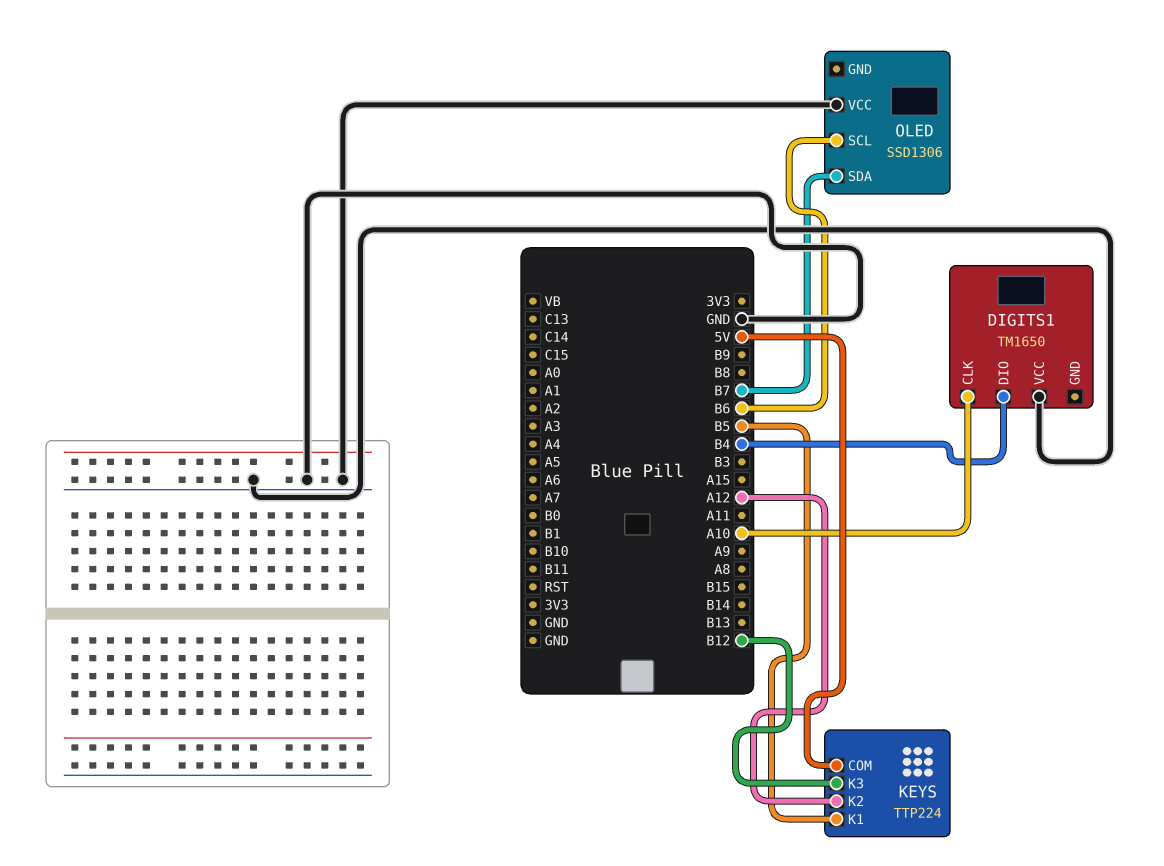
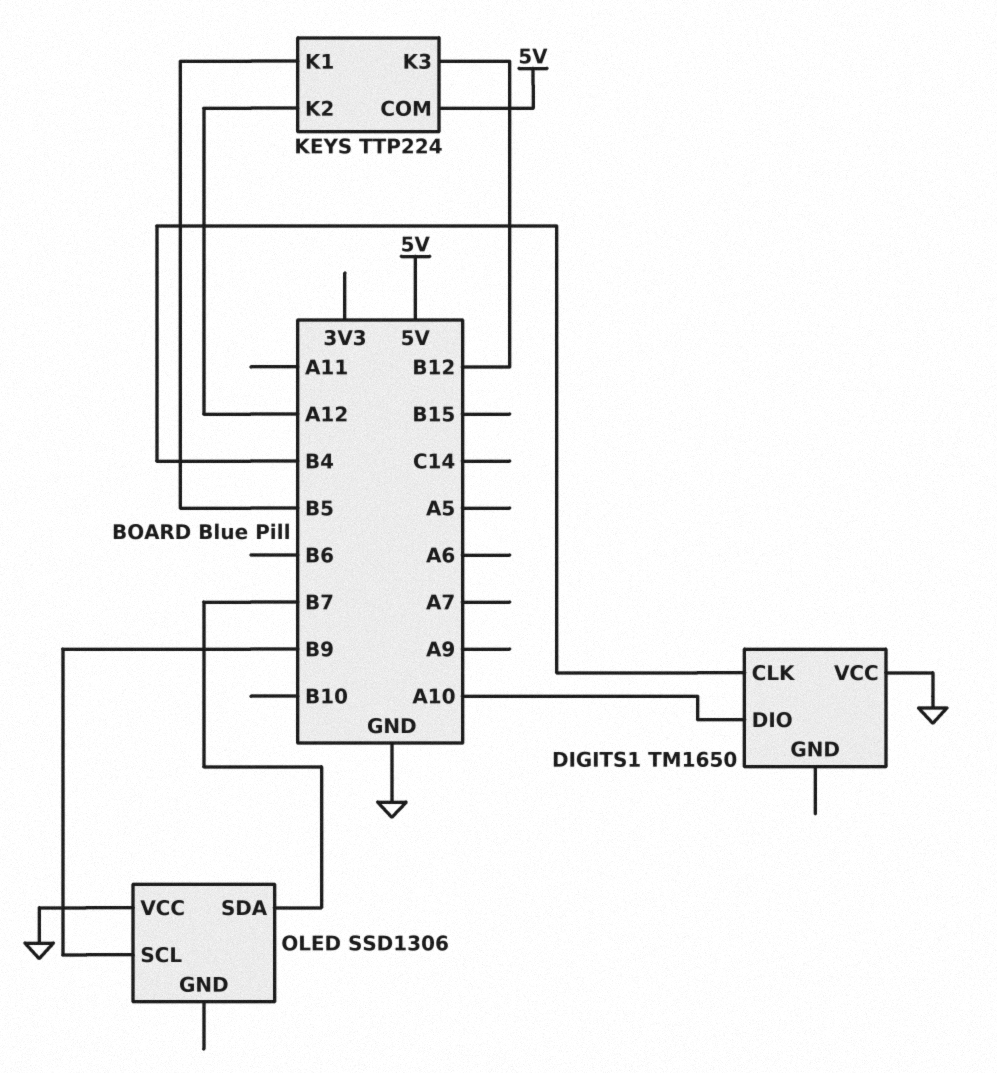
DIGITS1 pin CLK: A10 -> B4
DIGITS1 pin DIO: B4 -> A10
OLED pin SCL: B6 -> B9

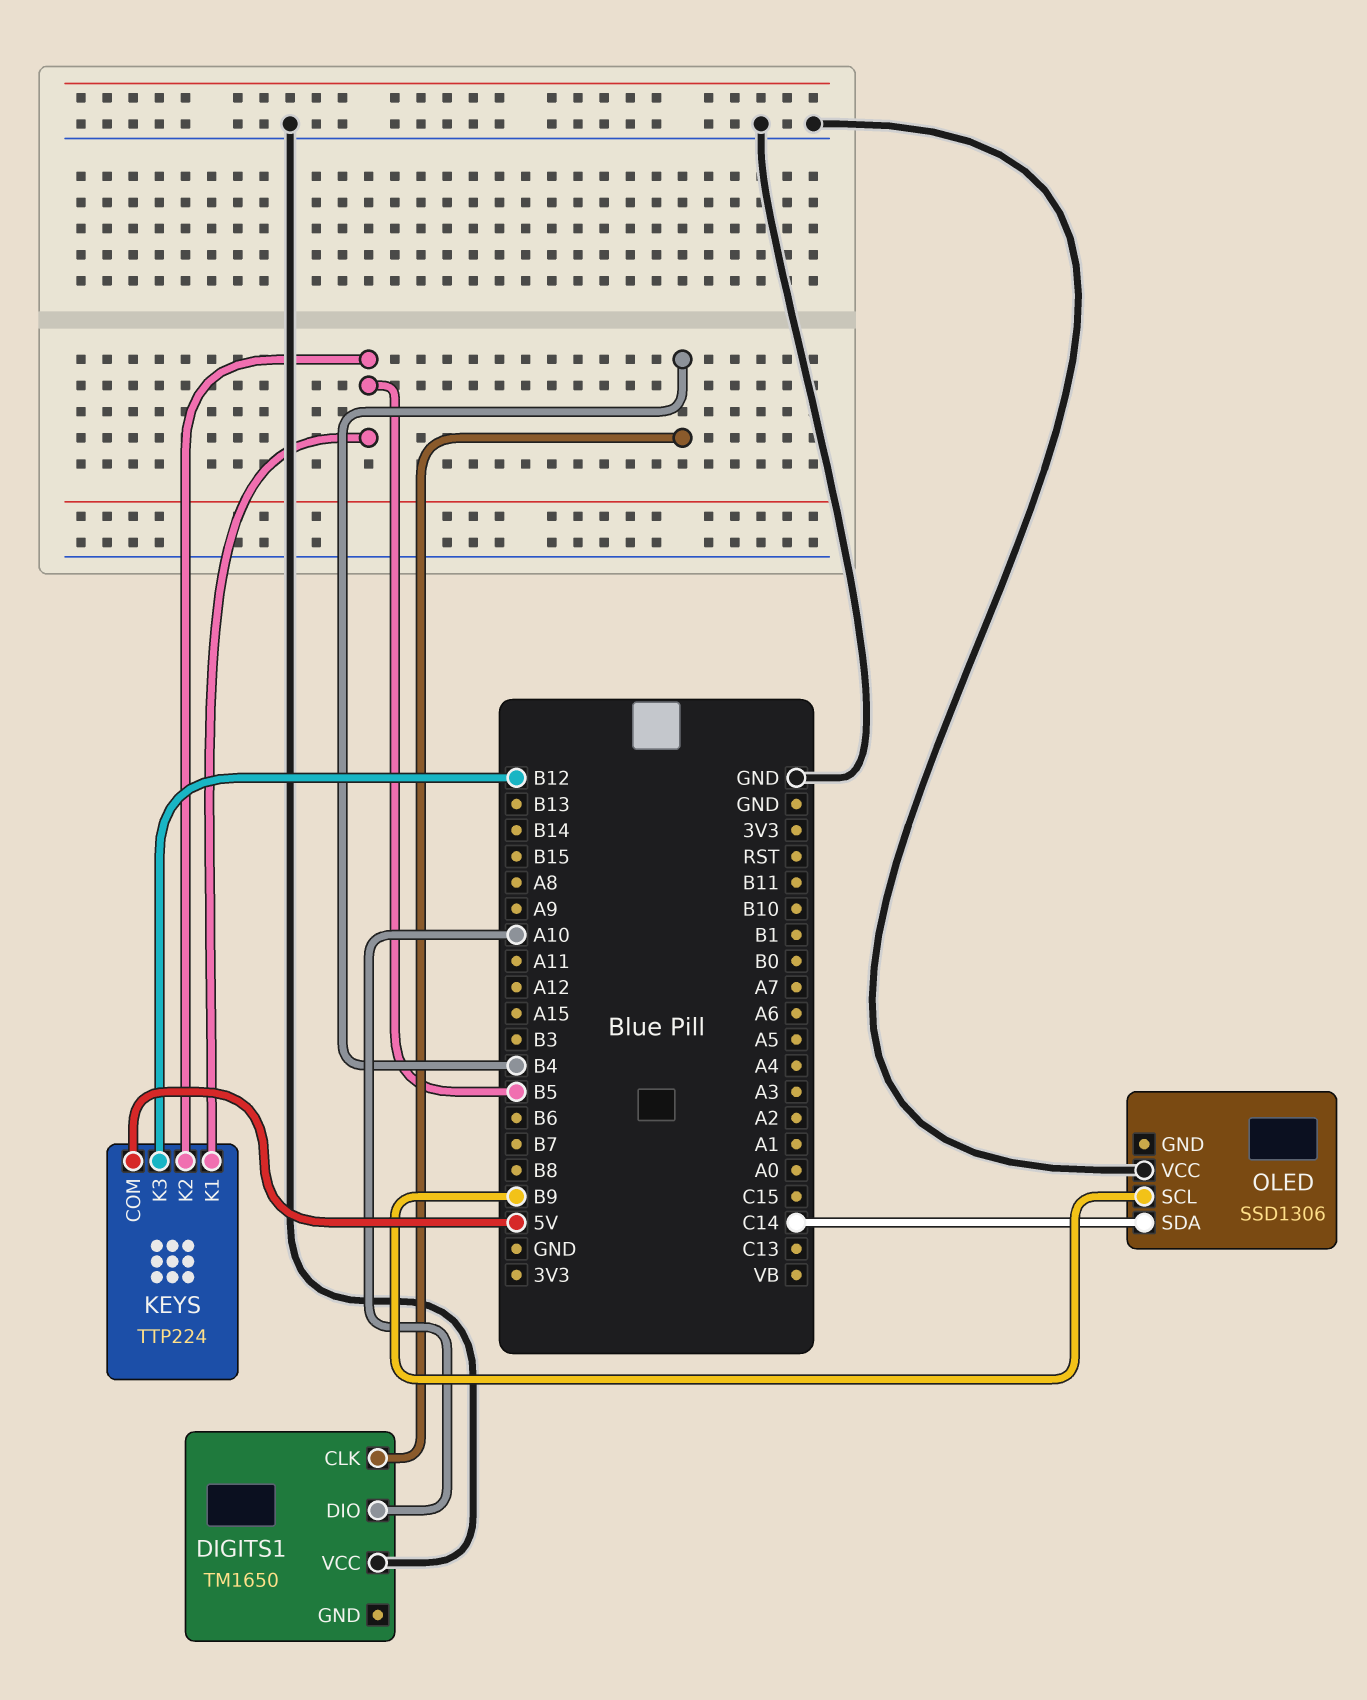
KEYS pin K2: A12 -> B5
OLED pin SDA: B7 -> C14

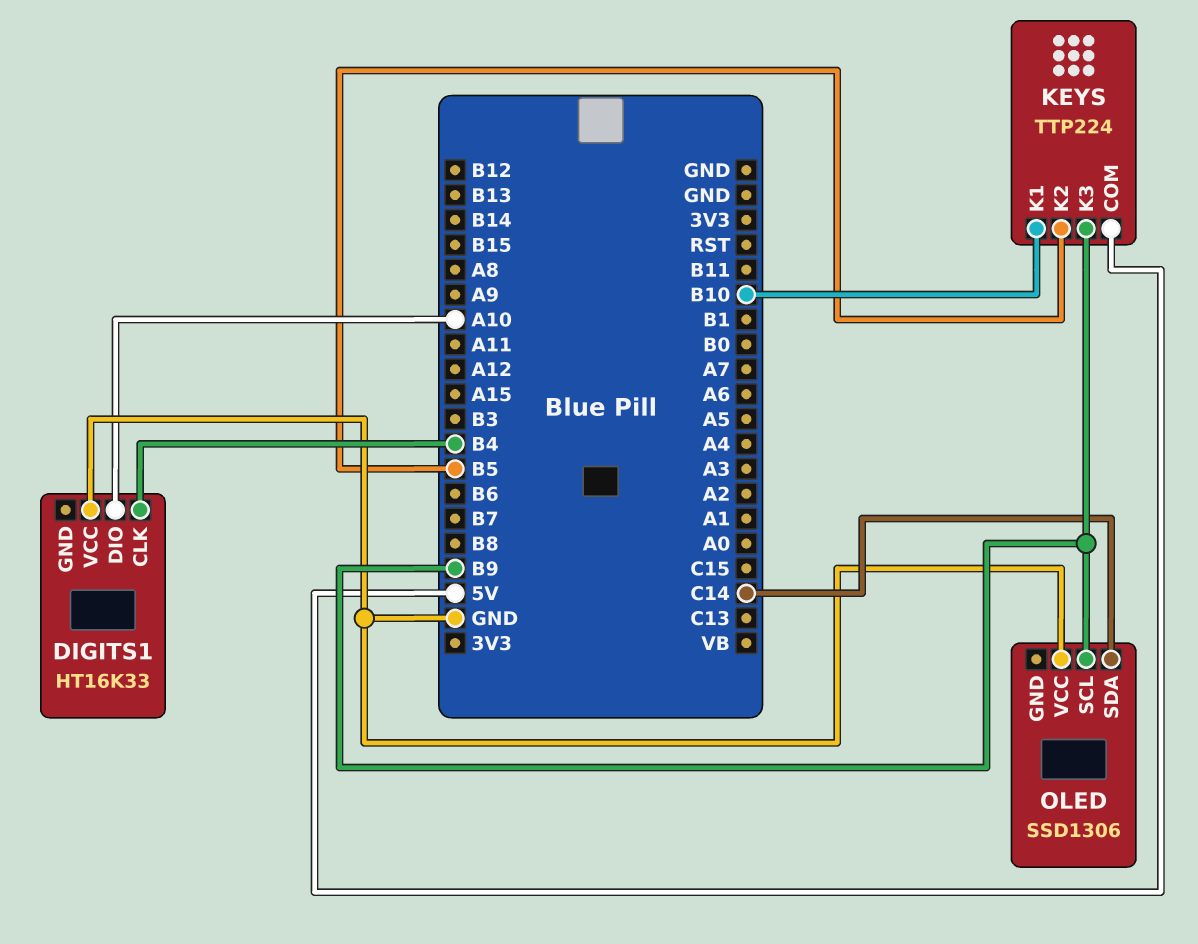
DIGITS1: TM1650 -> HT16K33
KEYS pin K1: B5 -> B10
KEYS pin K3: B12 -> B9

